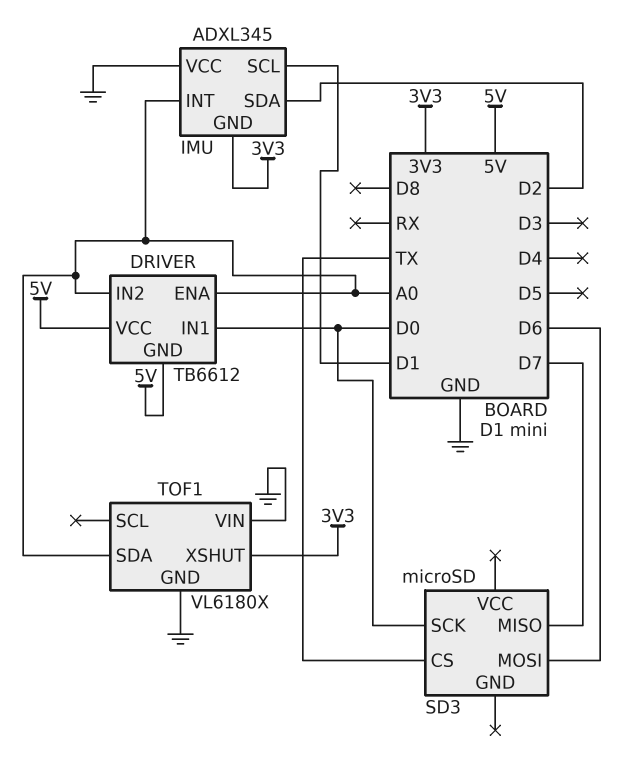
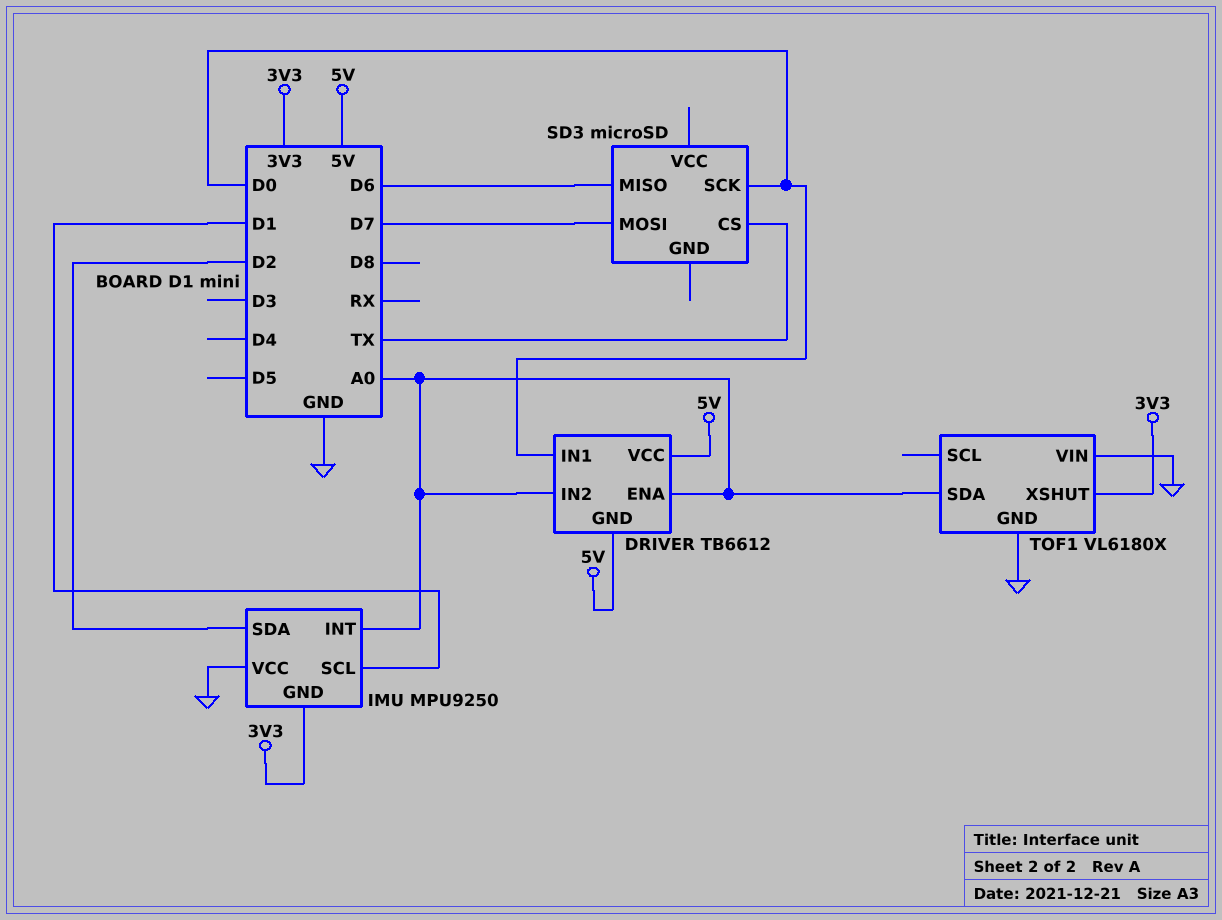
IMU: ADXL345 -> MPU9250
SD3 pin MISO: D7 -> D6
SD3 pin MOSI: D6 -> D7

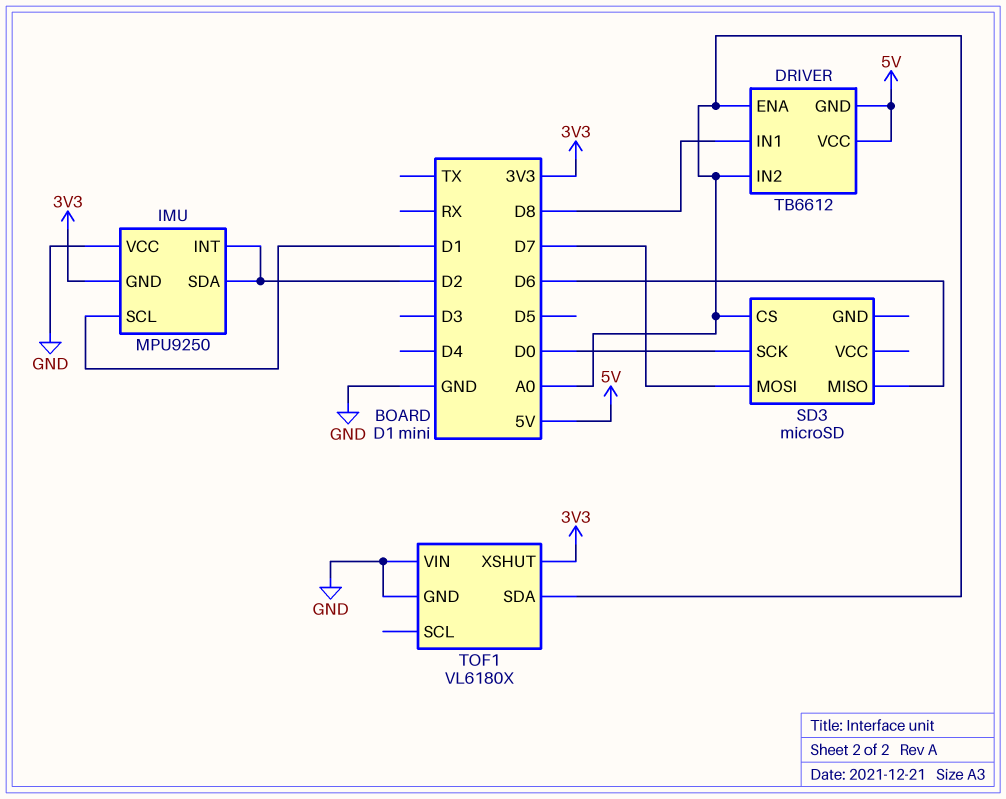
DRIVER pin IN1: D0 -> D8
IMU pin INT: A0 -> D2
SD3 pin CS: TX -> A0

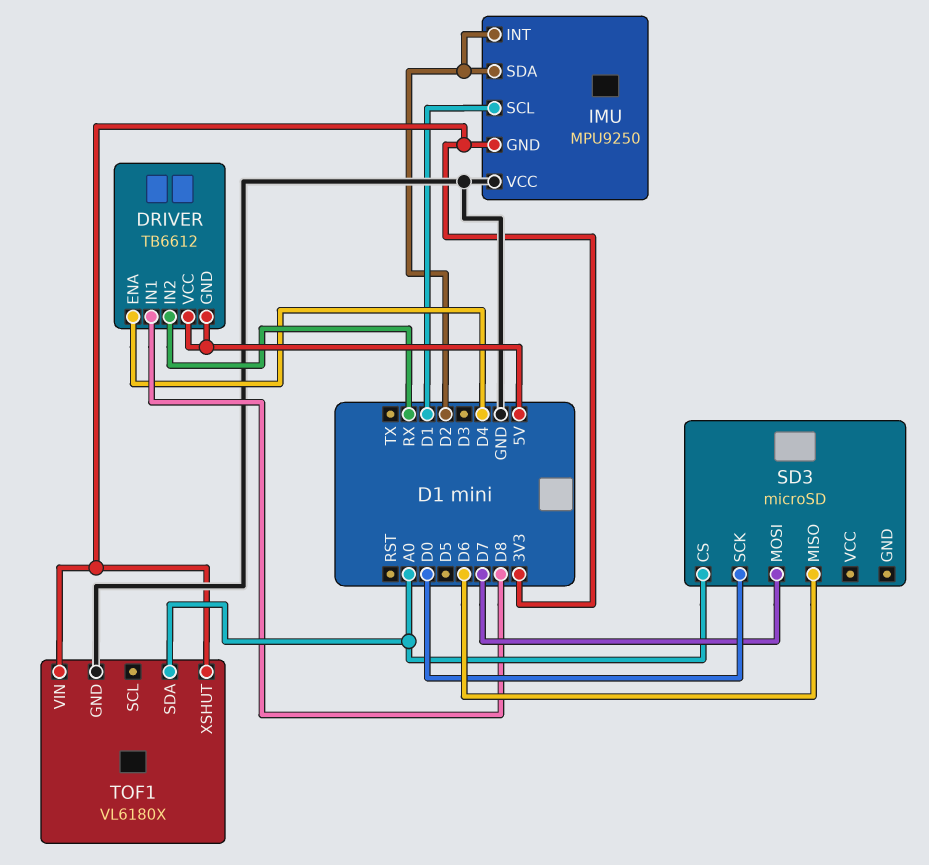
DRIVER pin ENA: A0 -> D4
DRIVER pin IN2: A0 -> RX
TOF1 pin VIN: GND -> 3V3

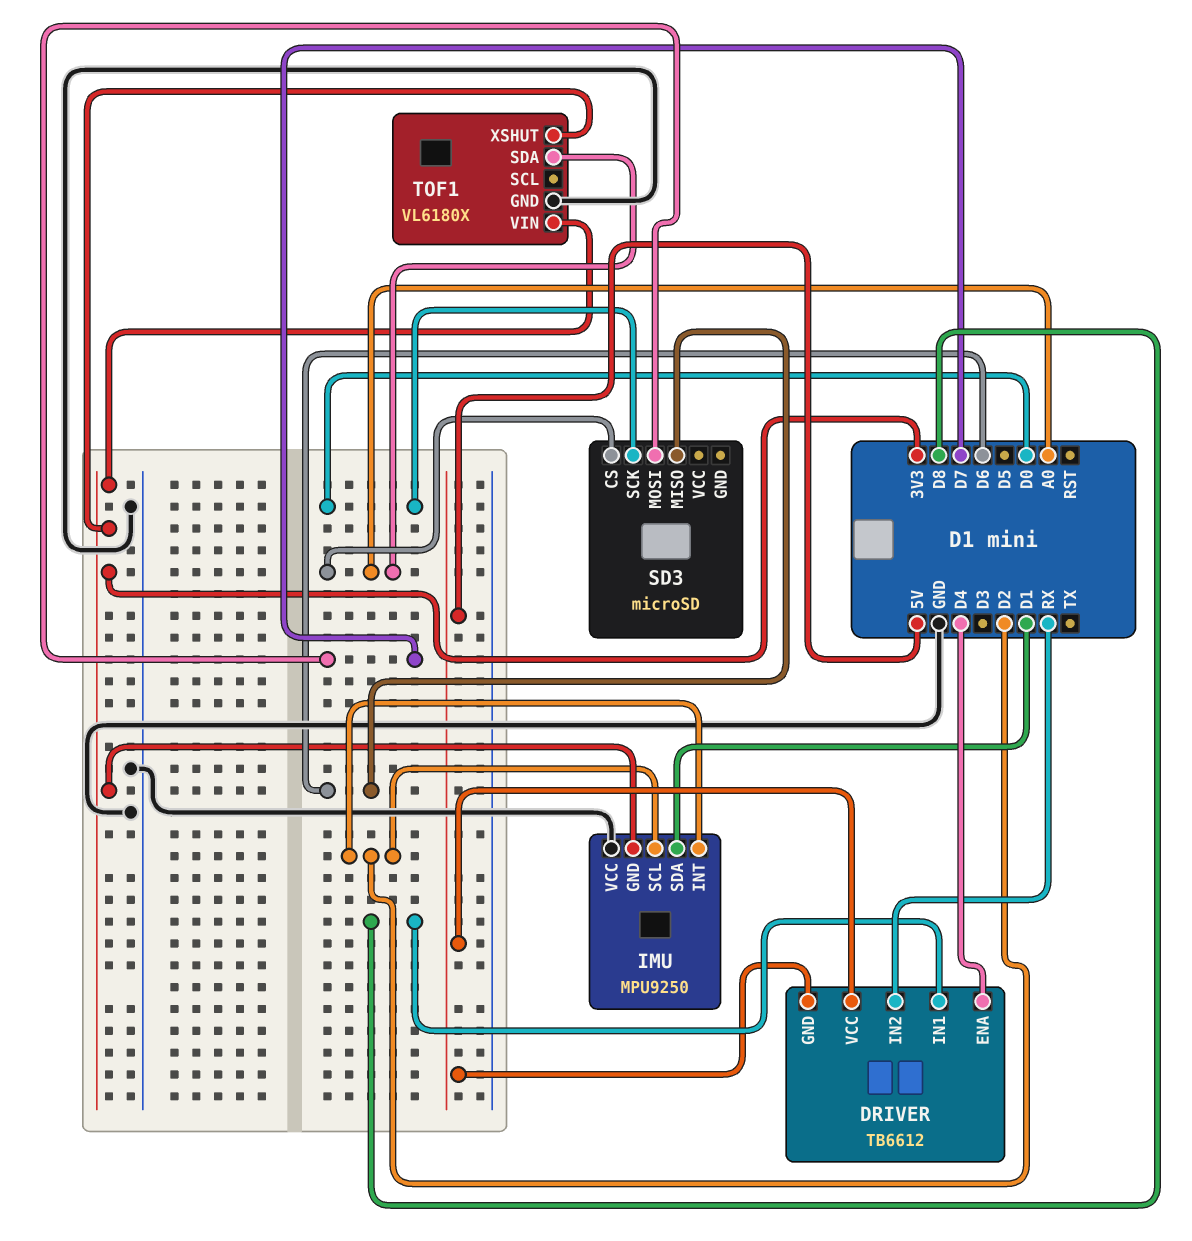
IMU pin SCL: D1 -> D2
IMU pin SDA: D2 -> D1

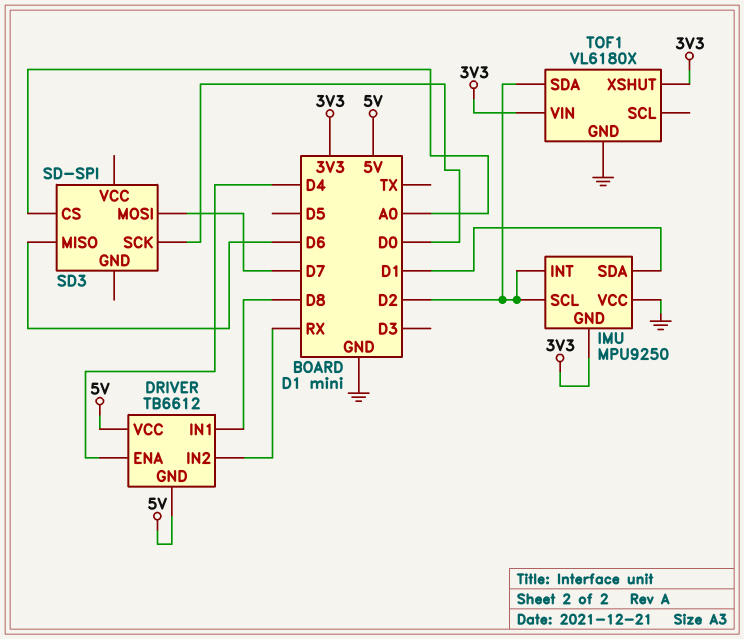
SD3: microSD -> SD-SPI
TOF1 pin SDA: A0 -> D2

